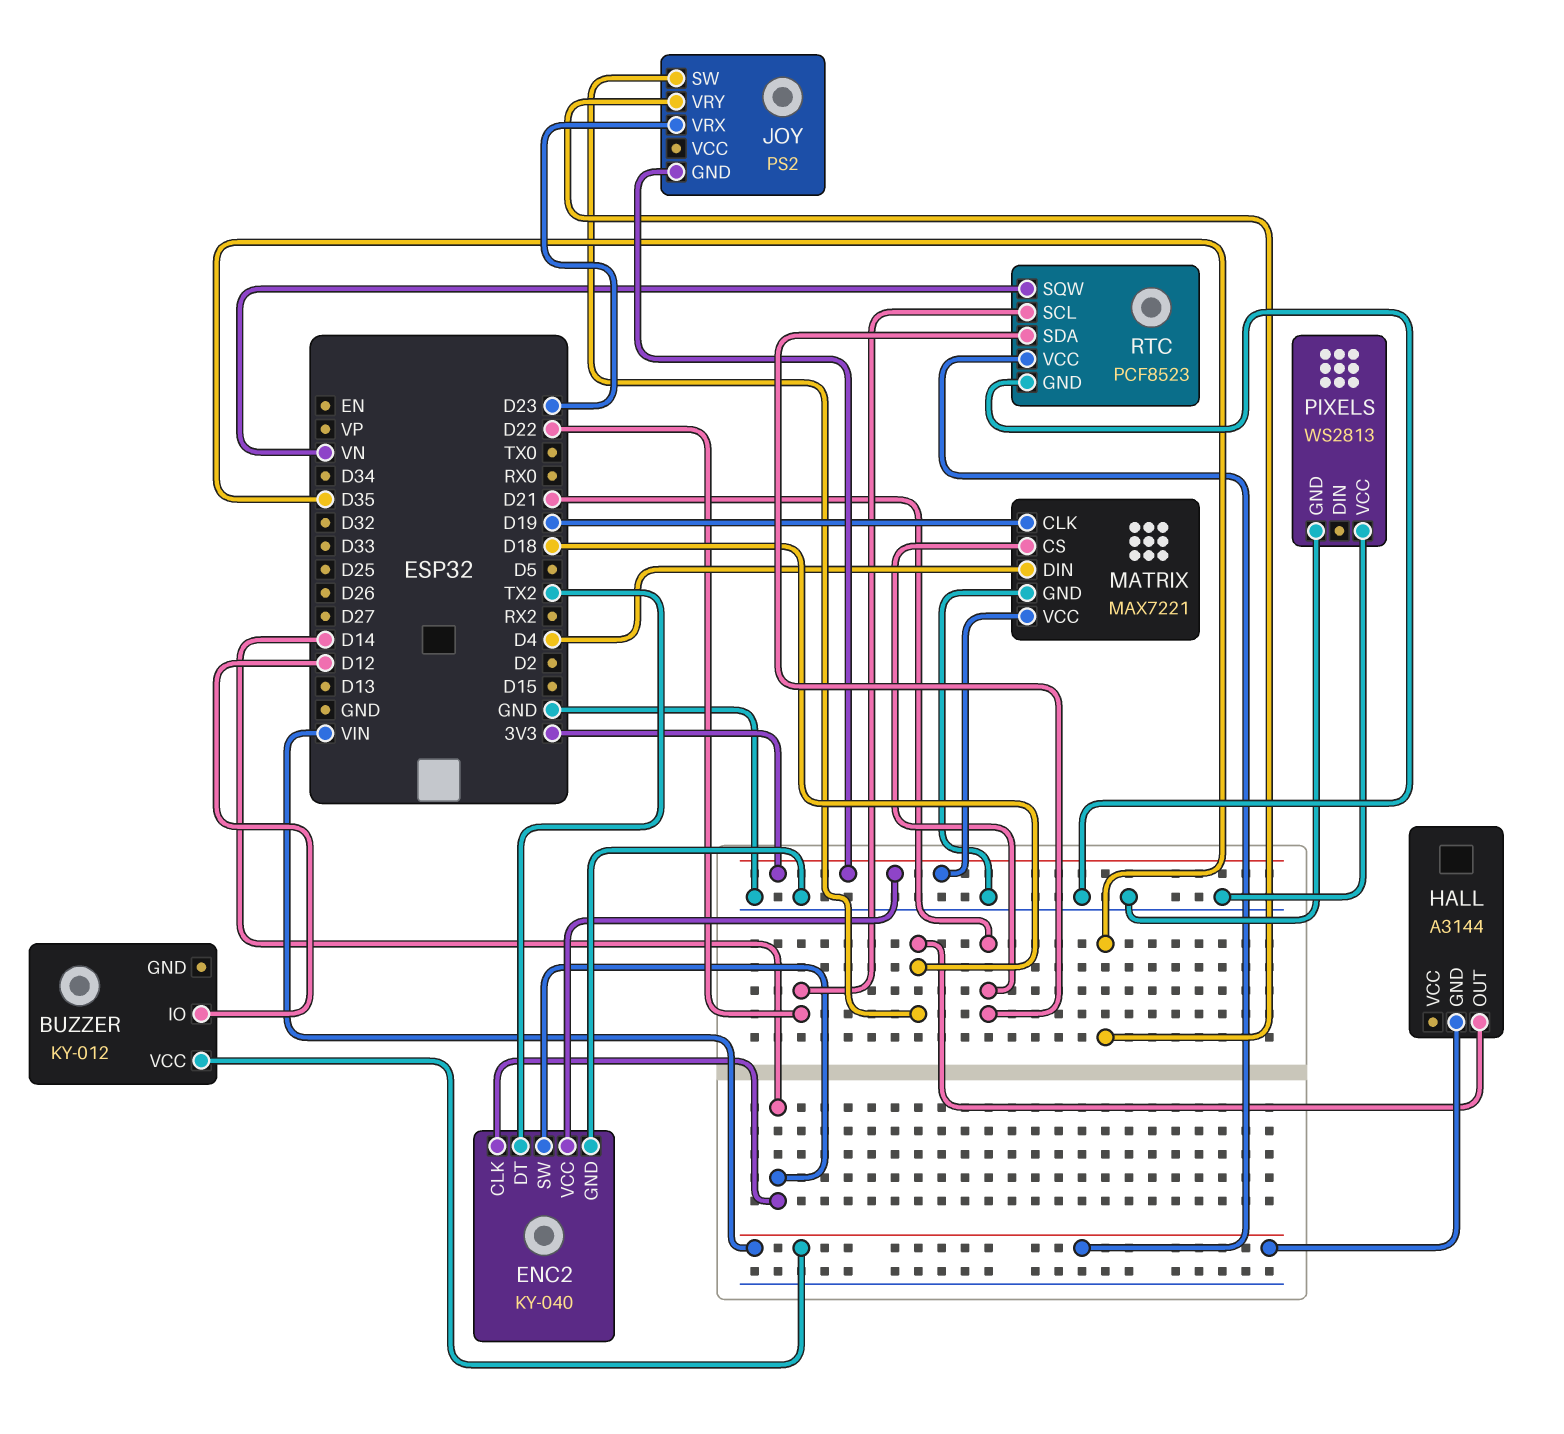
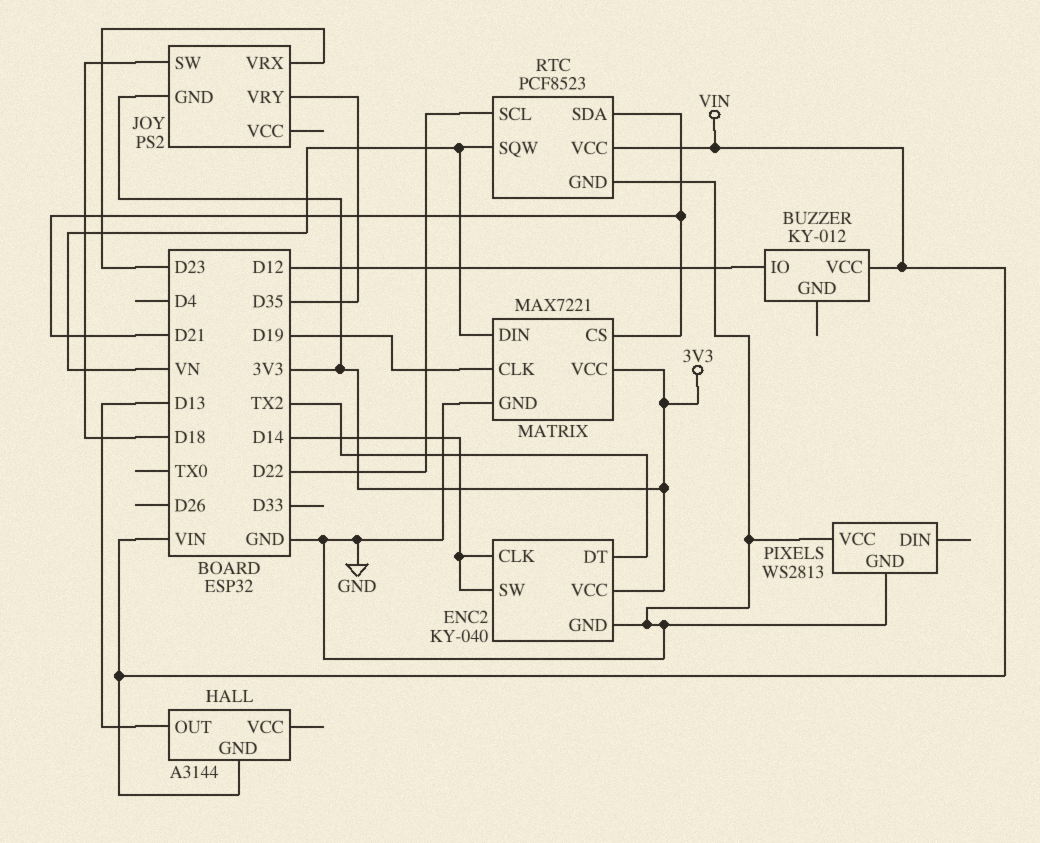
HALL pin OUT: D18 -> D13
MATRIX pin DIN: D4 -> VN

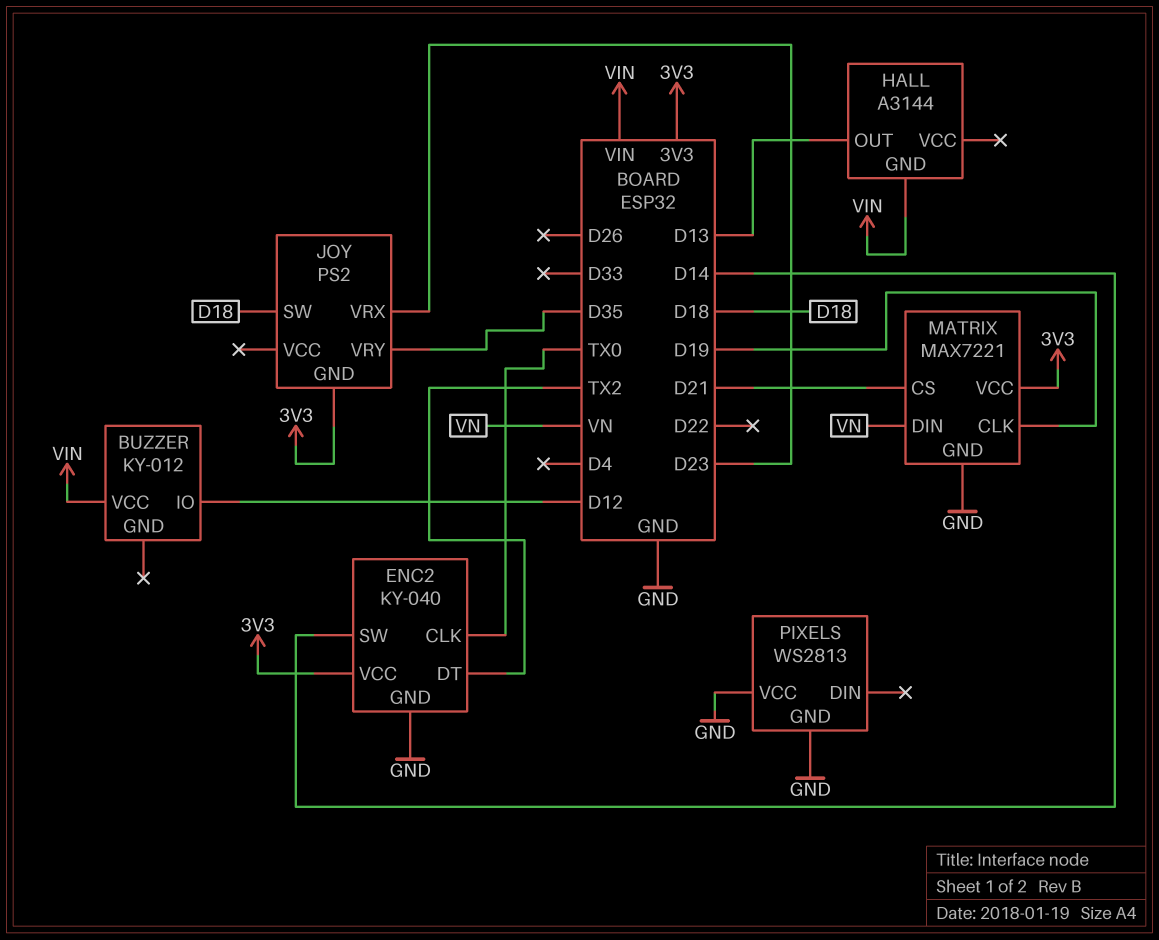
ENC2 pin CLK: D14 -> TX0
RTC: PCF8523 -> none
RTC pin GND: GND -> none
RTC pin SCL: D22 -> none
RTC pin SDA: D21 -> none
RTC pin SQW: VN -> none
RTC pin VCC: VIN -> none

